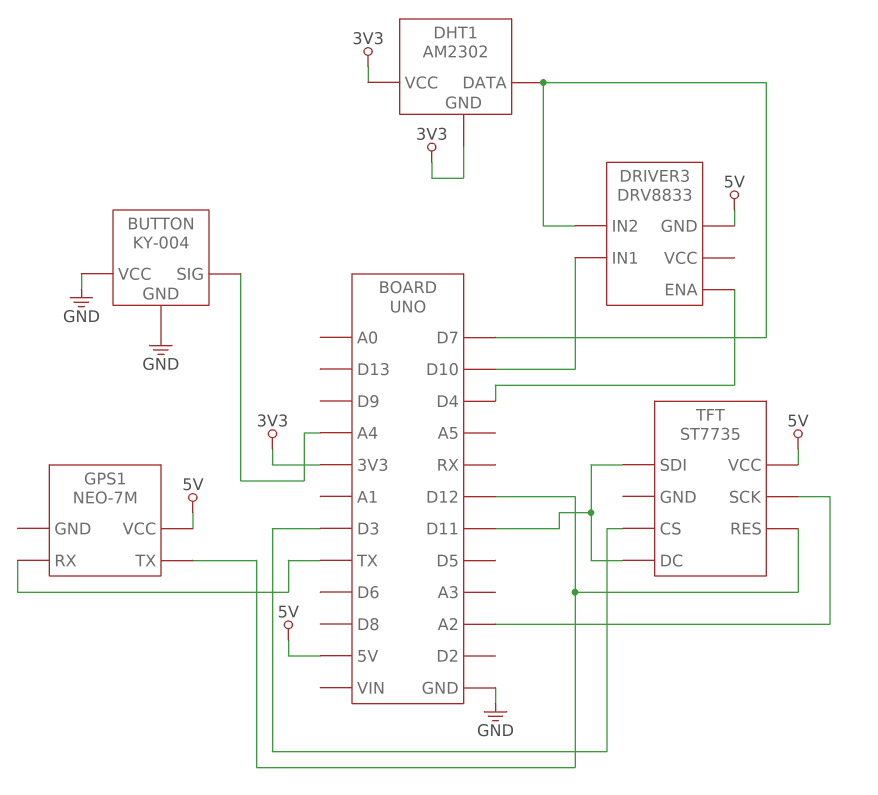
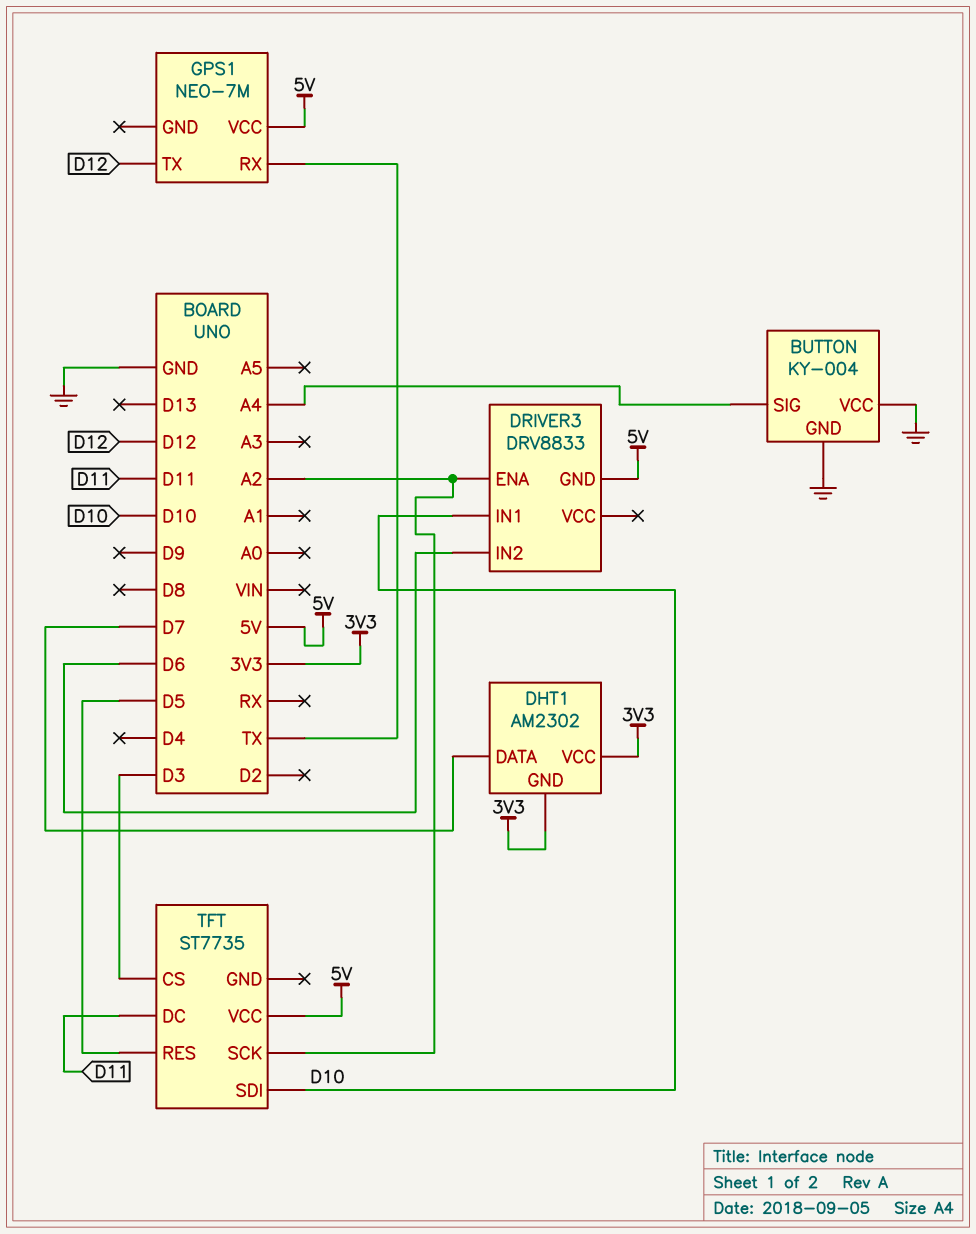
DRIVER3 pin ENA: D4 -> A2
DRIVER3 pin IN2: D7 -> D6
TFT pin RES: D12 -> D5
TFT pin SDI: D11 -> D10

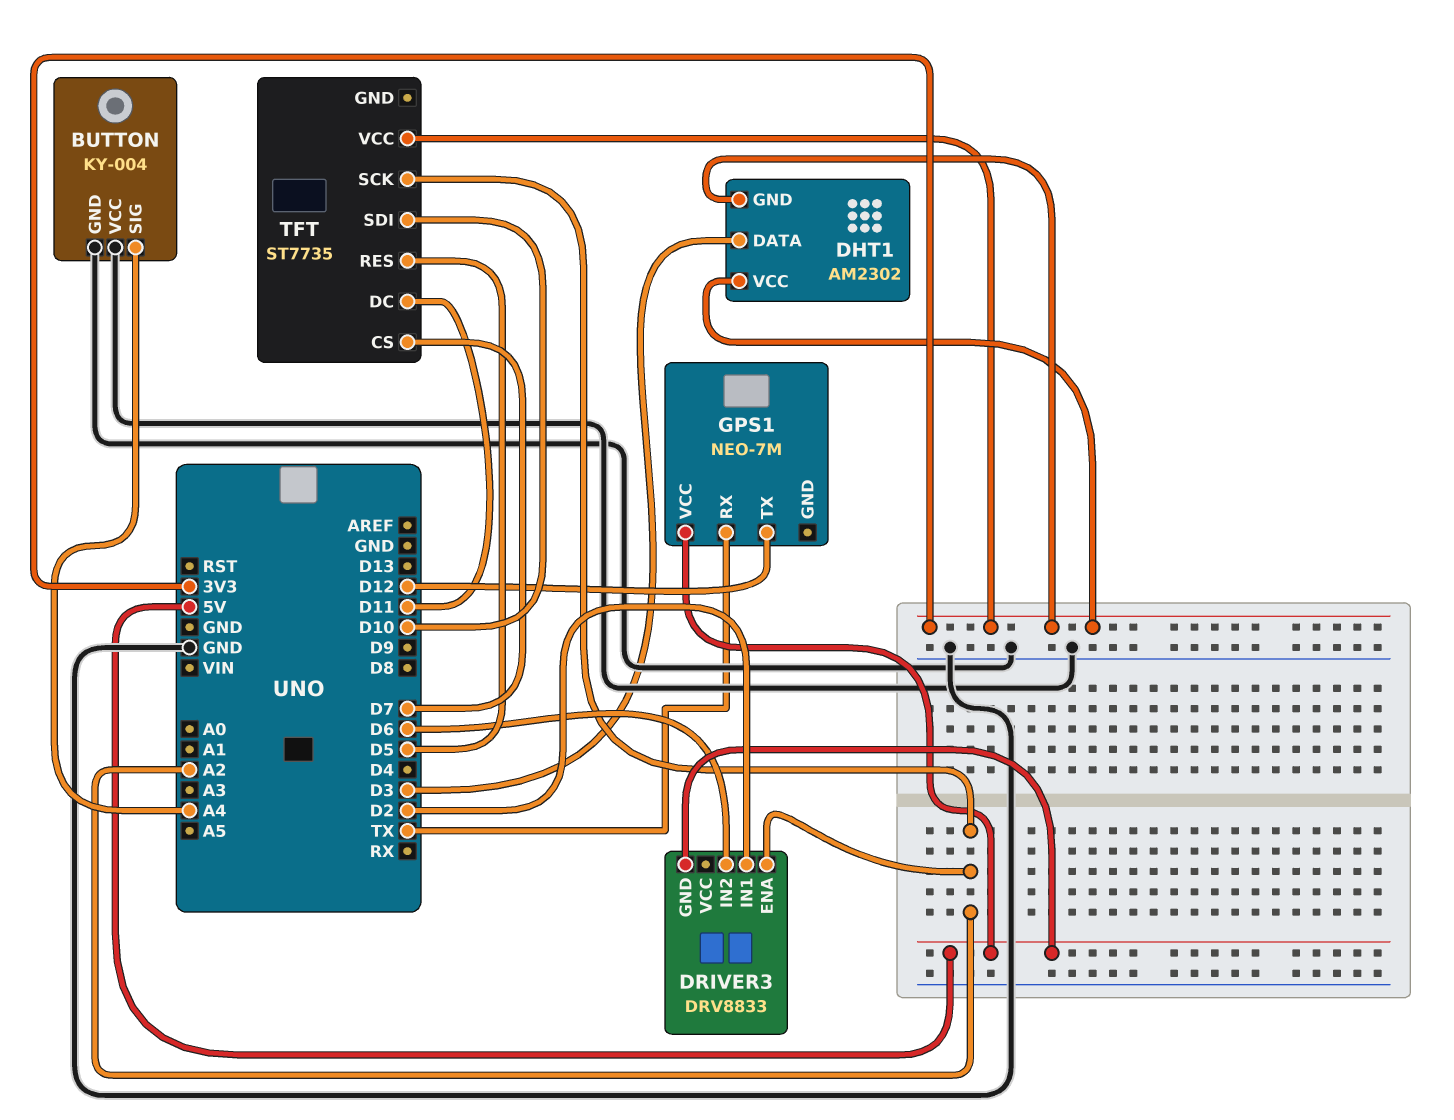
DHT1 pin DATA: D7 -> D3
DRIVER3 pin IN1: D10 -> D2
TFT pin CS: D3 -> D7
TFT pin VCC: 5V -> 3V3

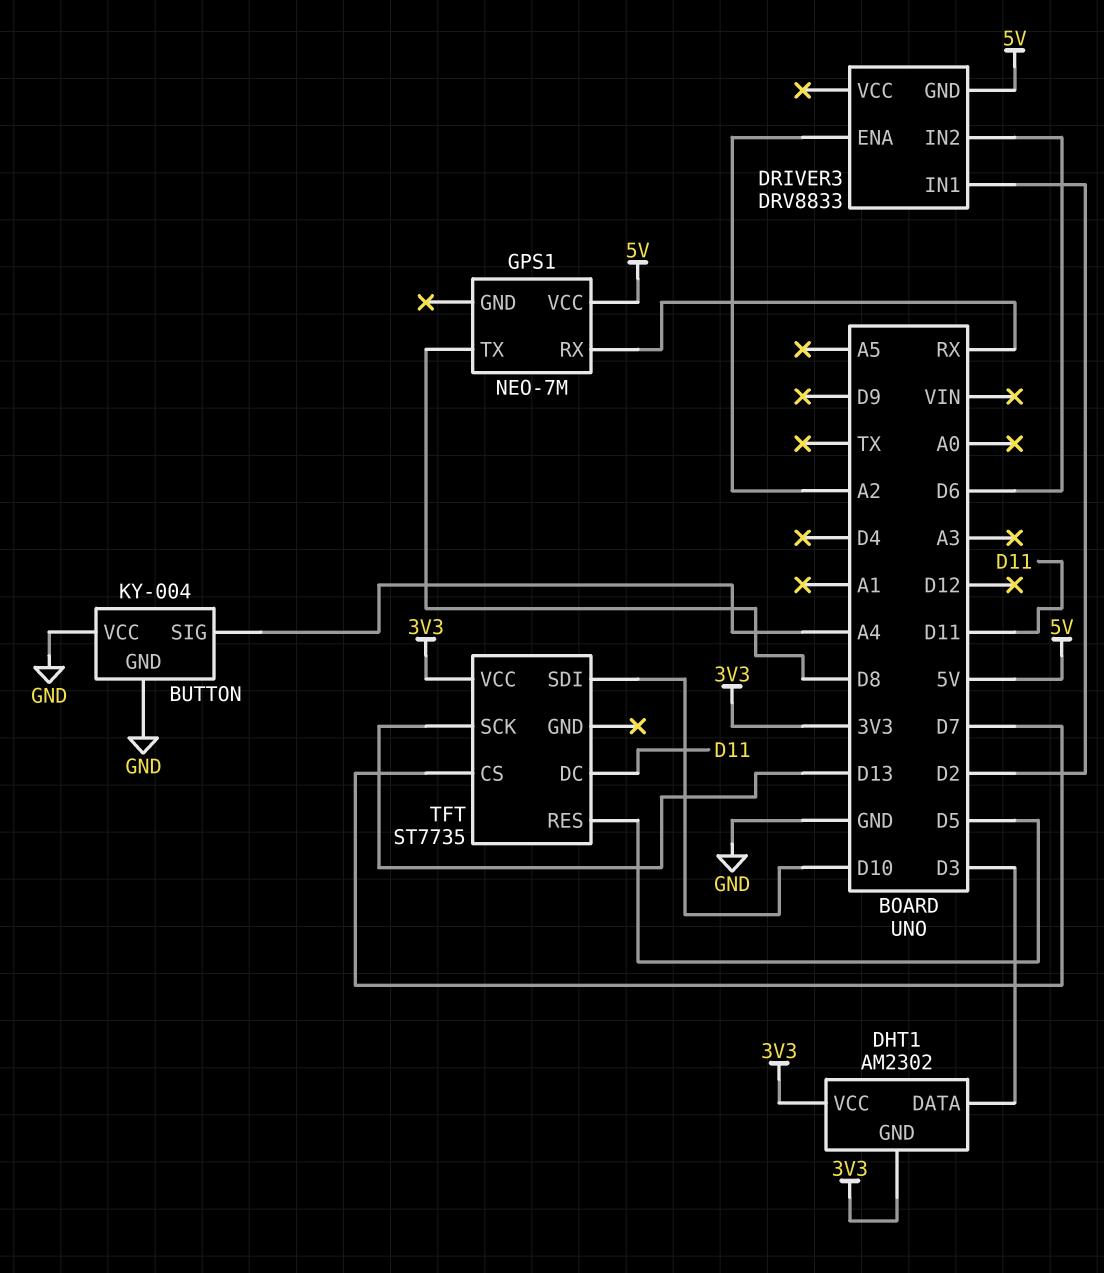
GPS1 pin RX: TX -> RX
GPS1 pin TX: D12 -> D8
TFT pin SCK: A2 -> D13

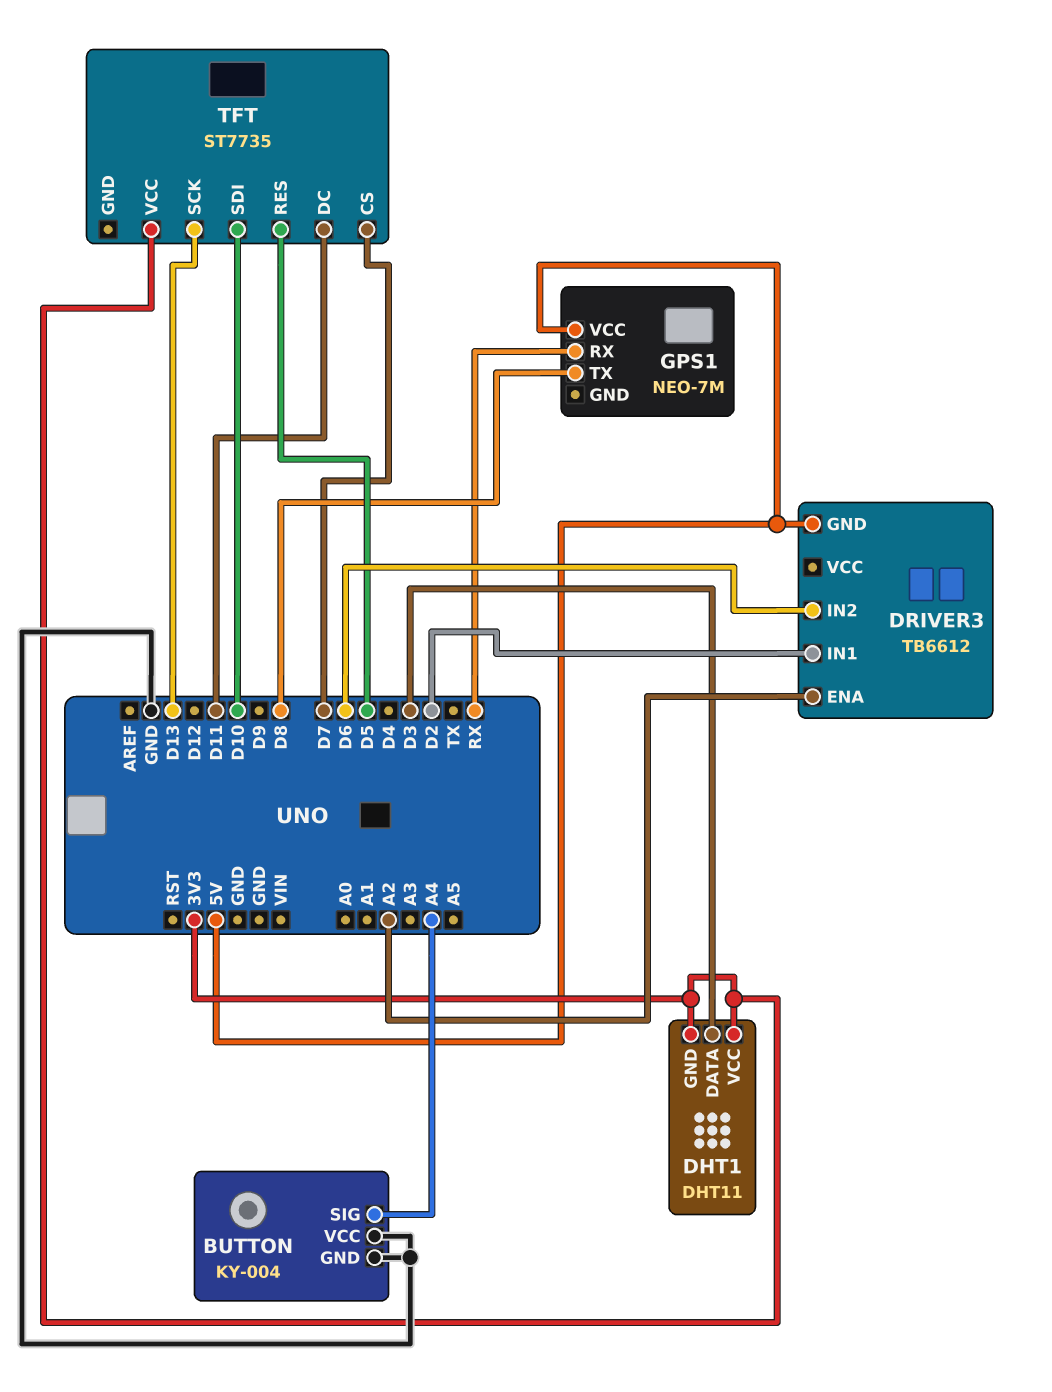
DHT1: AM2302 -> DHT11
DRIVER3: DRV8833 -> TB6612

